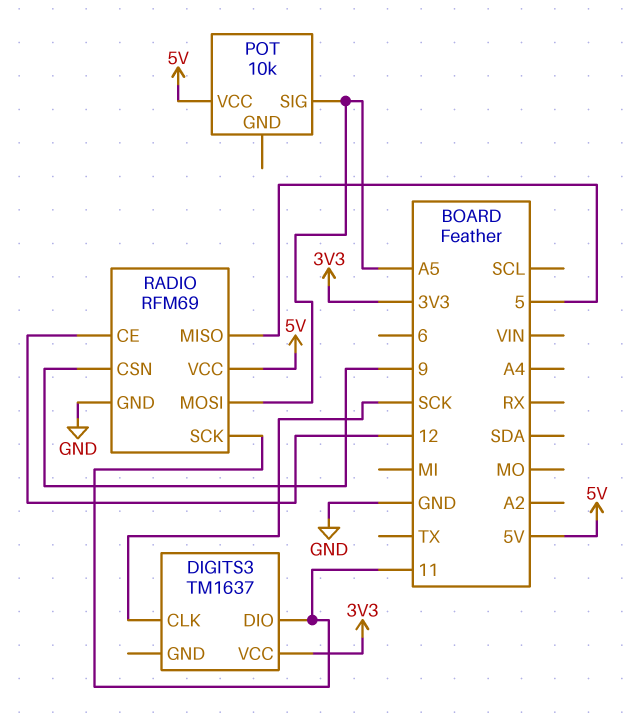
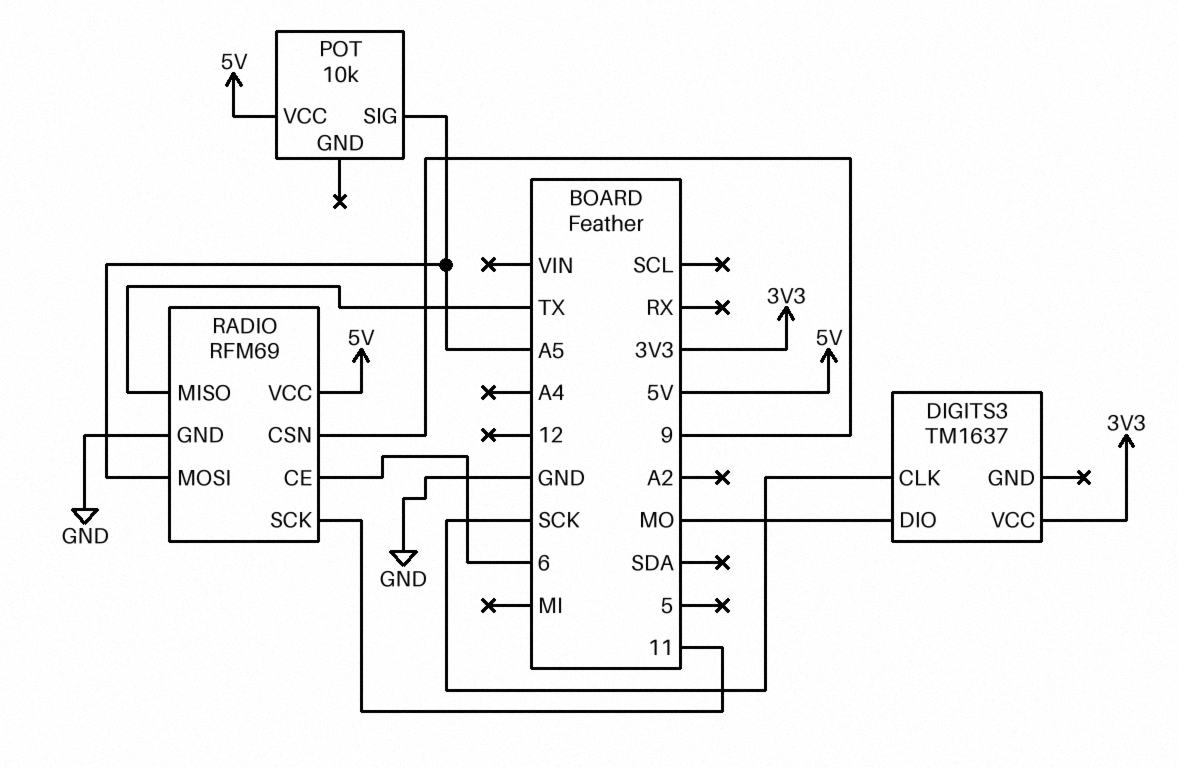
DIGITS3 pin DIO: 11 -> MO
RADIO pin CE: 12 -> 6
RADIO pin MISO: 5 -> TX

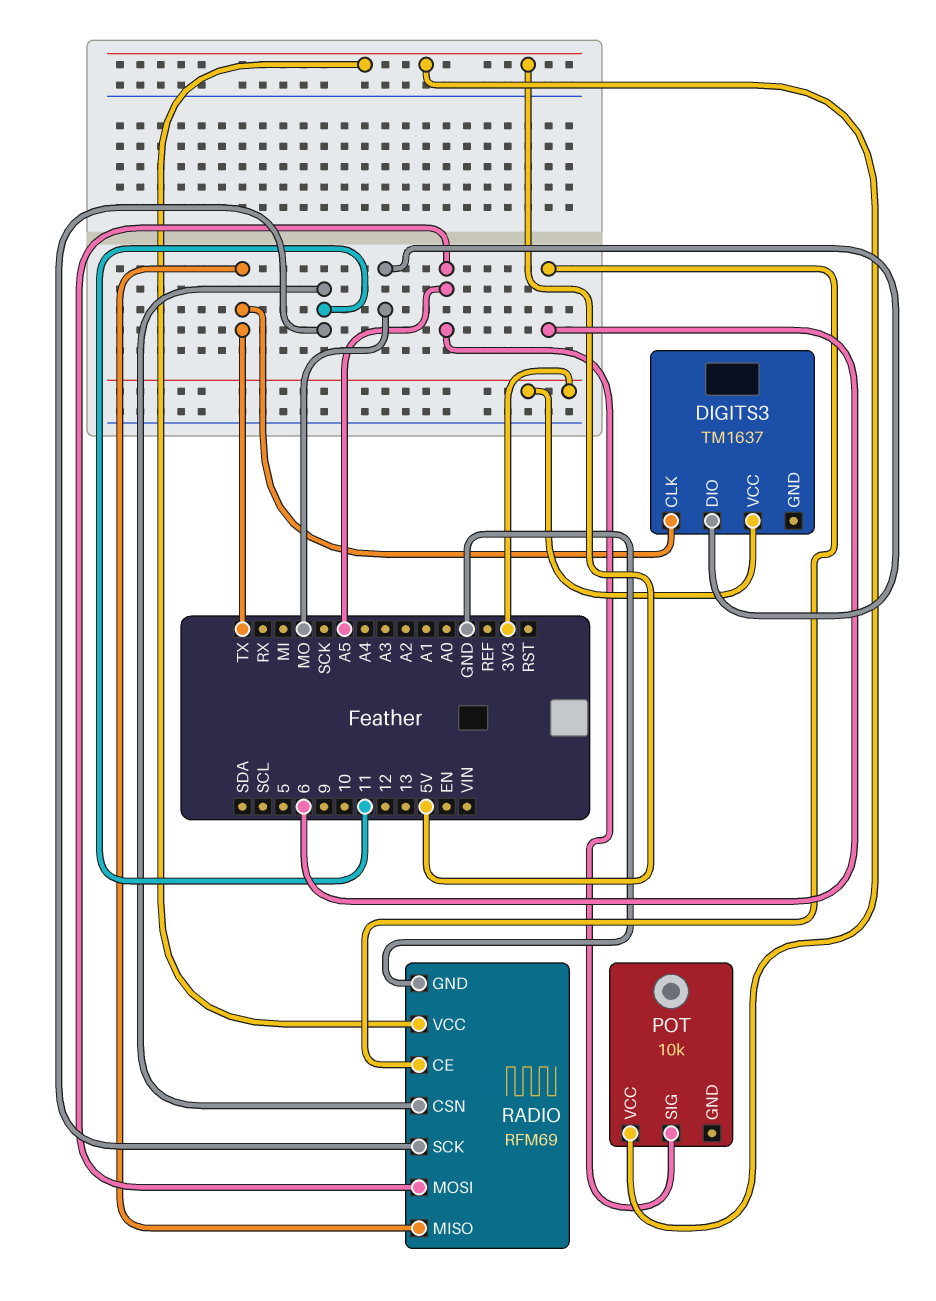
DIGITS3 pin CLK: SCK -> TX
RADIO pin CSN: 9 -> 11

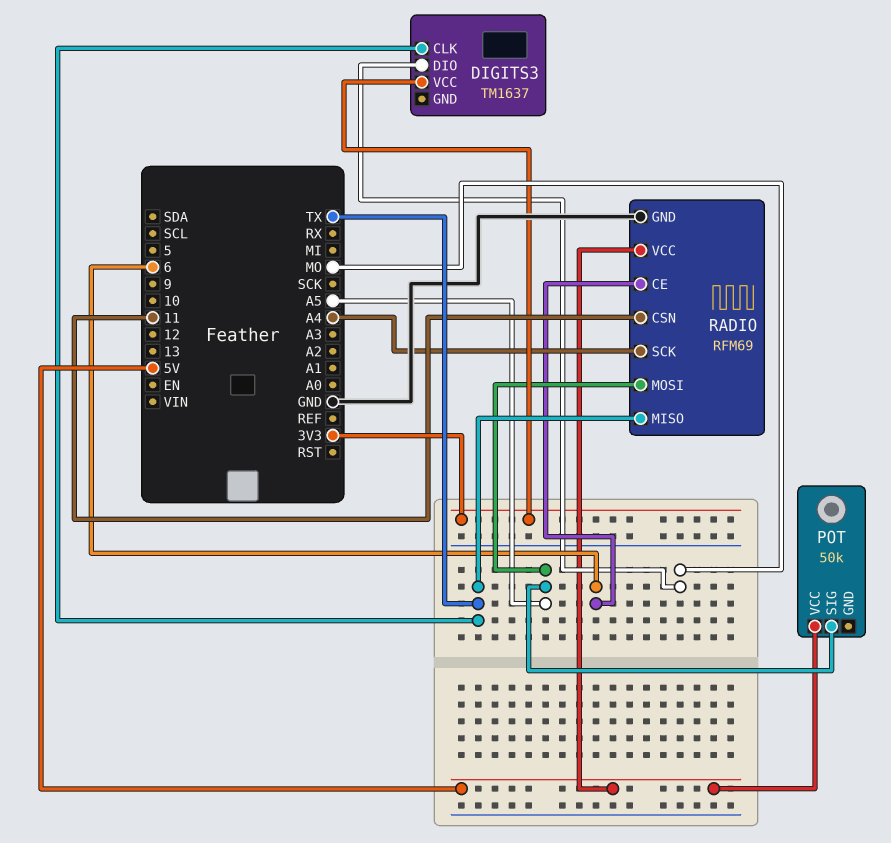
POT: 10k -> 50k
RADIO pin SCK: 11 -> A4

